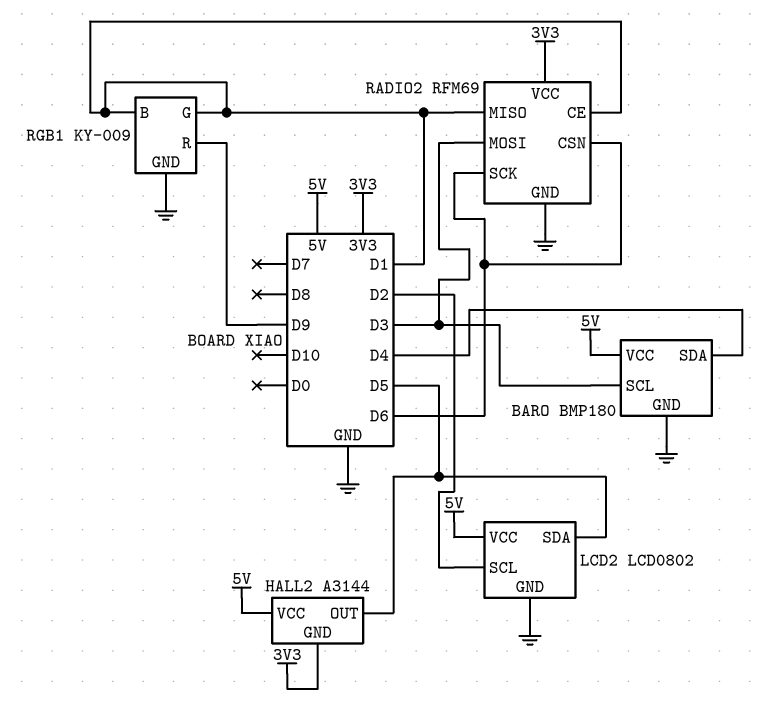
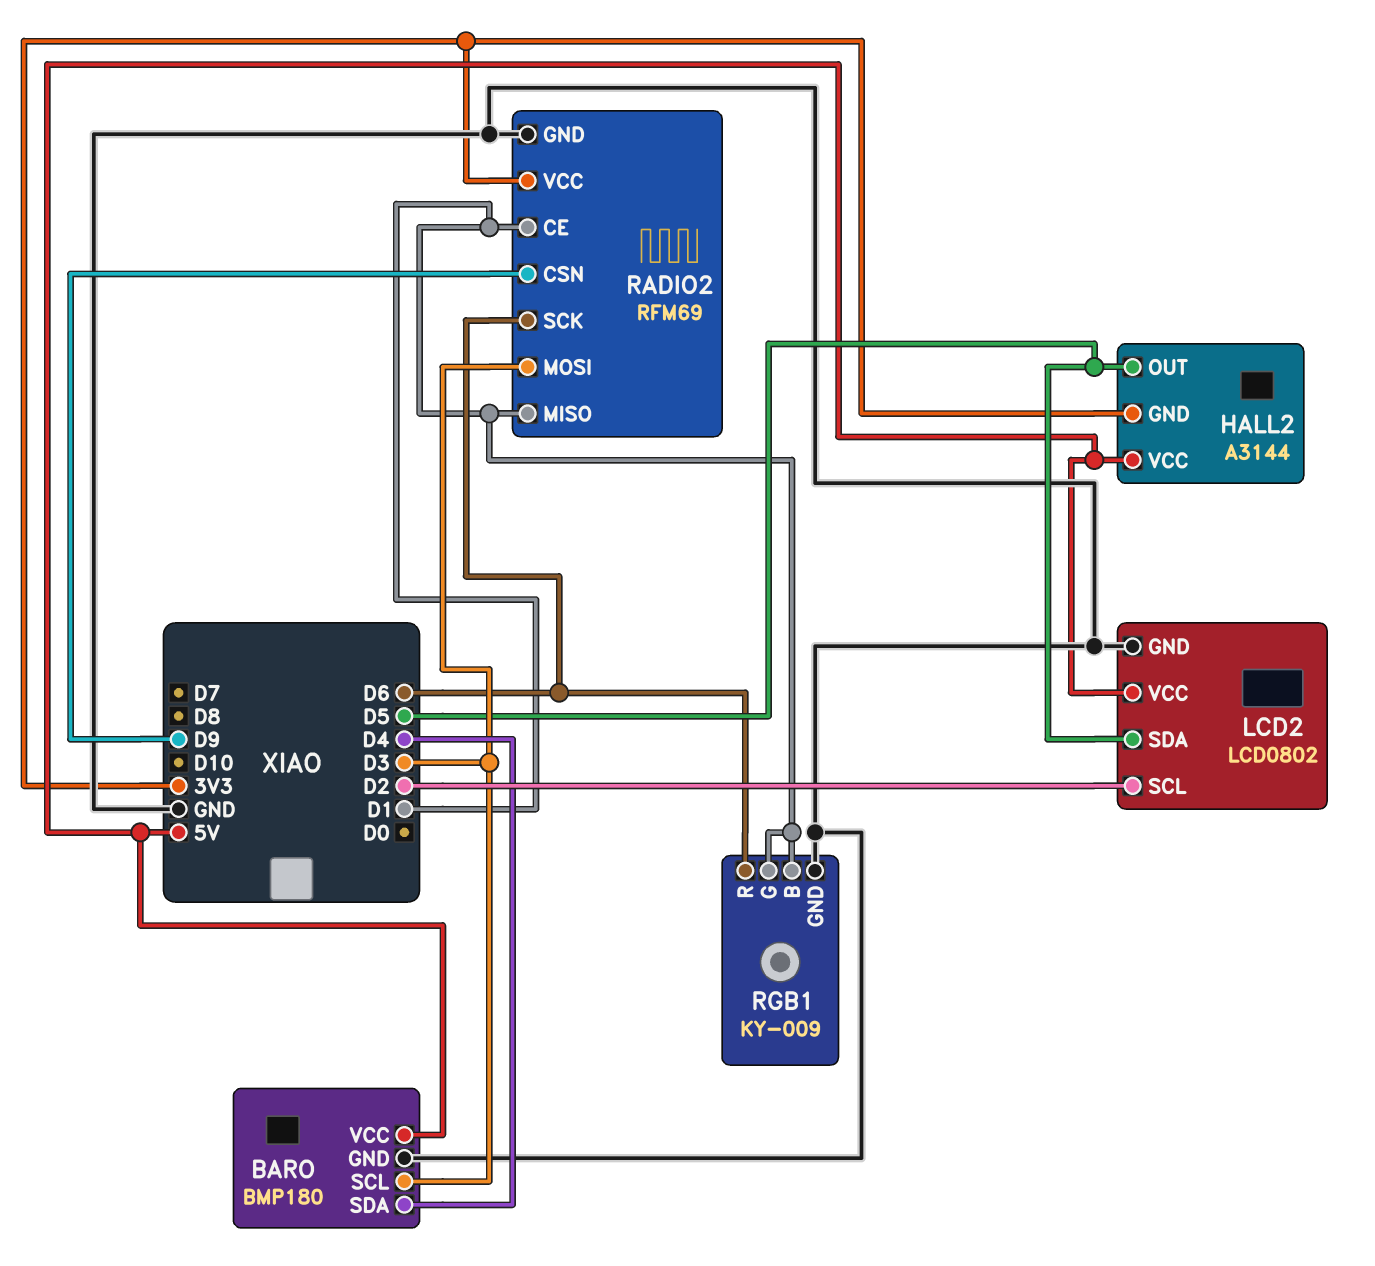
RADIO2 pin CSN: D6 -> D9
RGB1 pin R: D9 -> D6

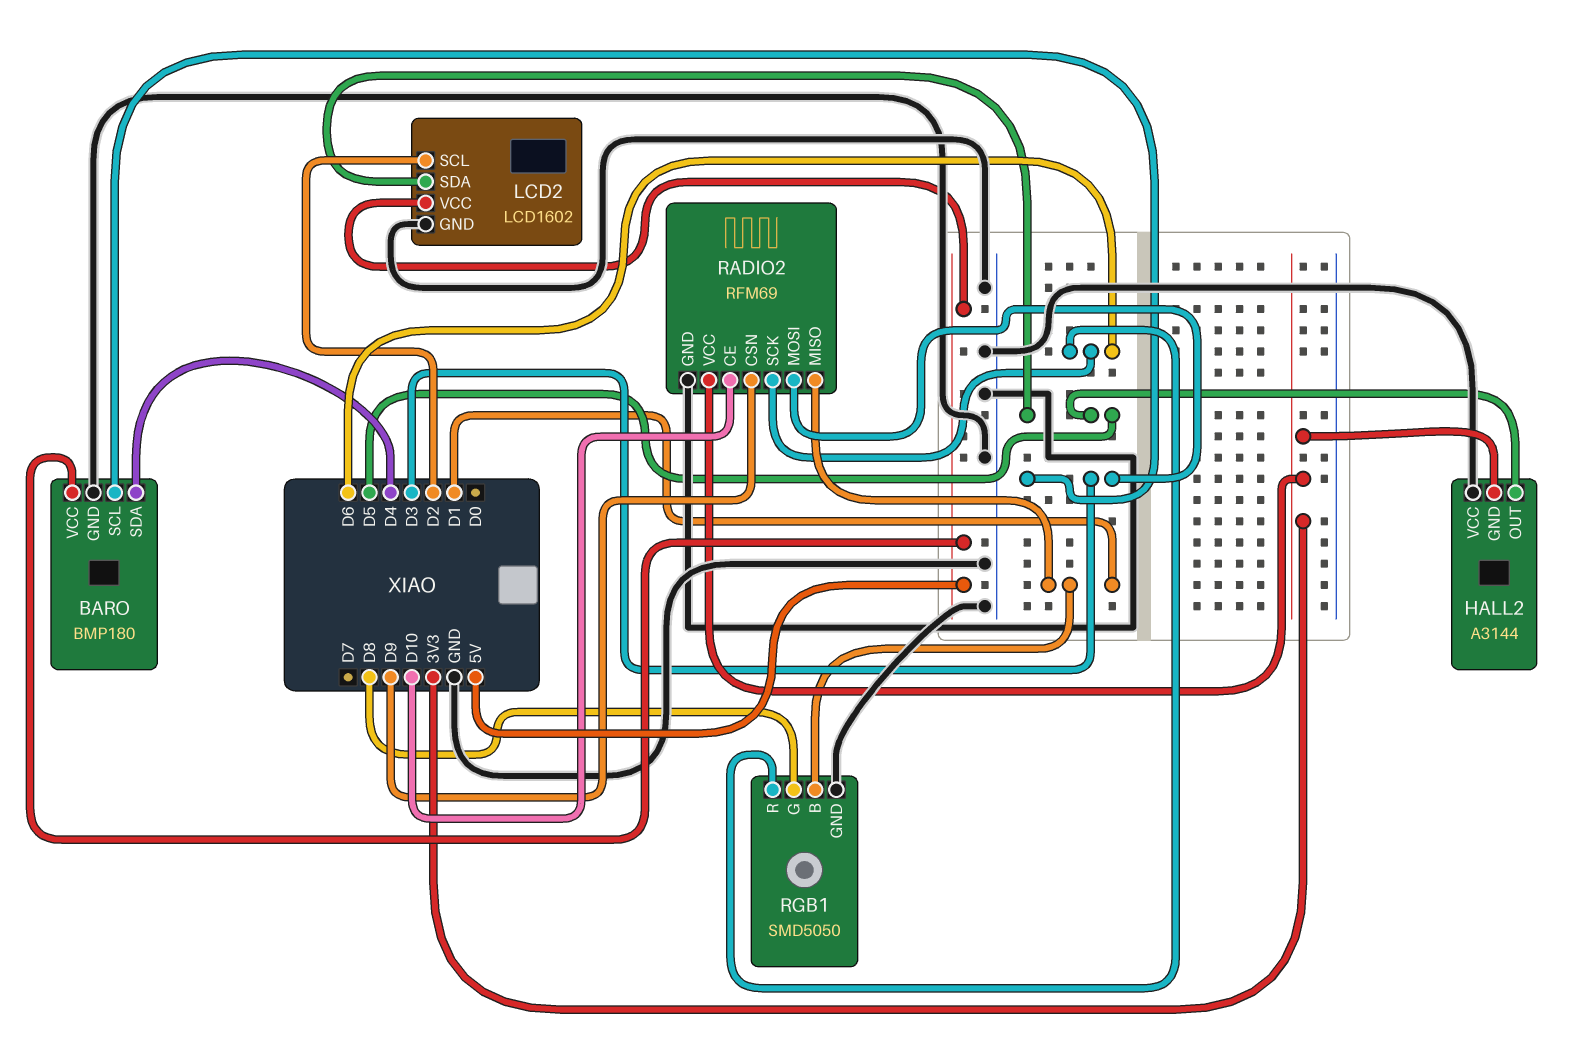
HALL2 pin VCC: 5V -> GND
LCD2: LCD0802 -> LCD1602
RADIO2 pin CE: D1 -> D10
RGB1: KY-009 -> SMD5050
RGB1 pin G: D1 -> D8

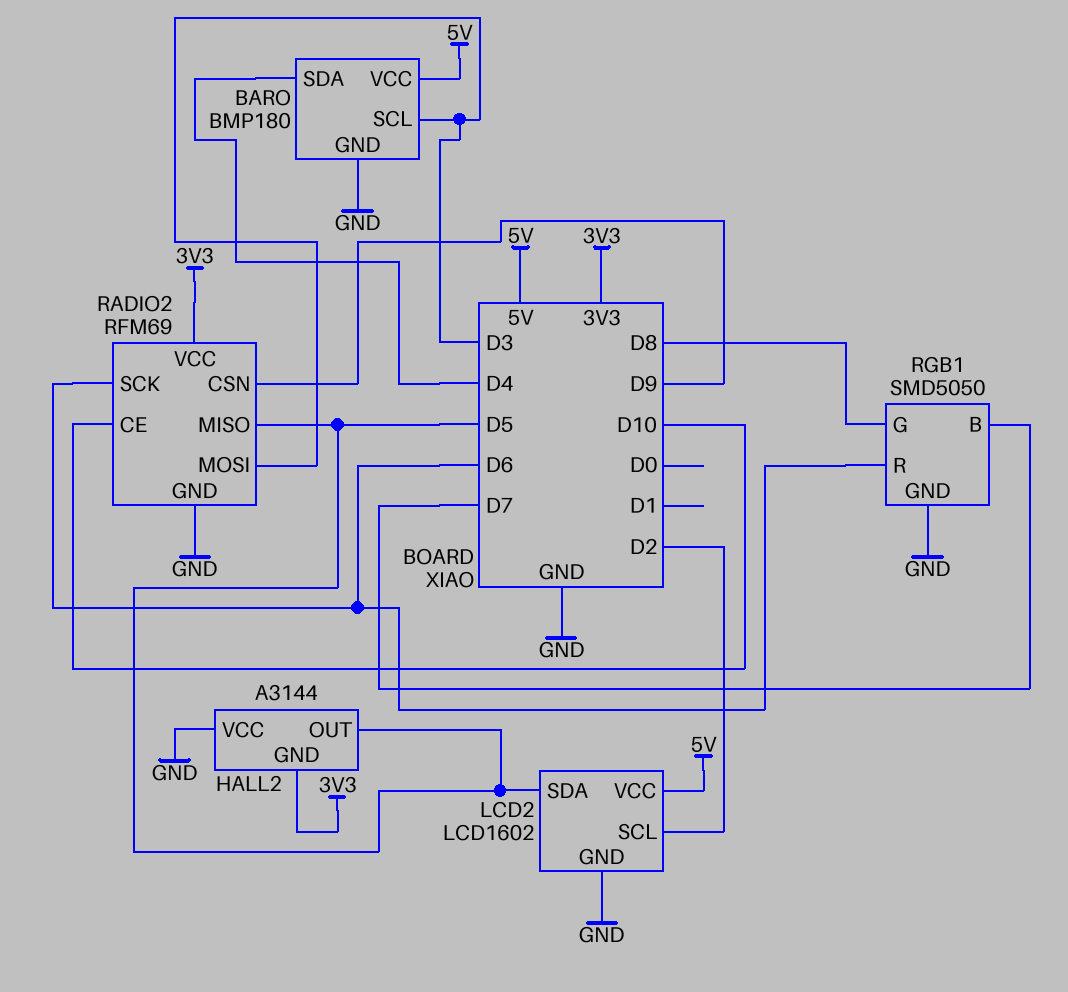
RADIO2 pin MISO: D1 -> D5
RGB1 pin B: D1 -> D7

